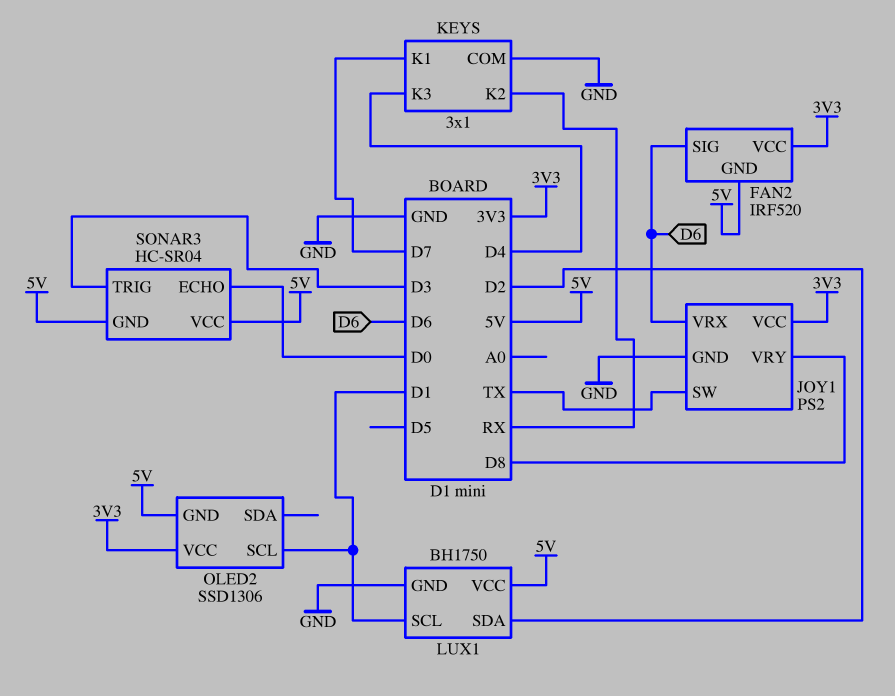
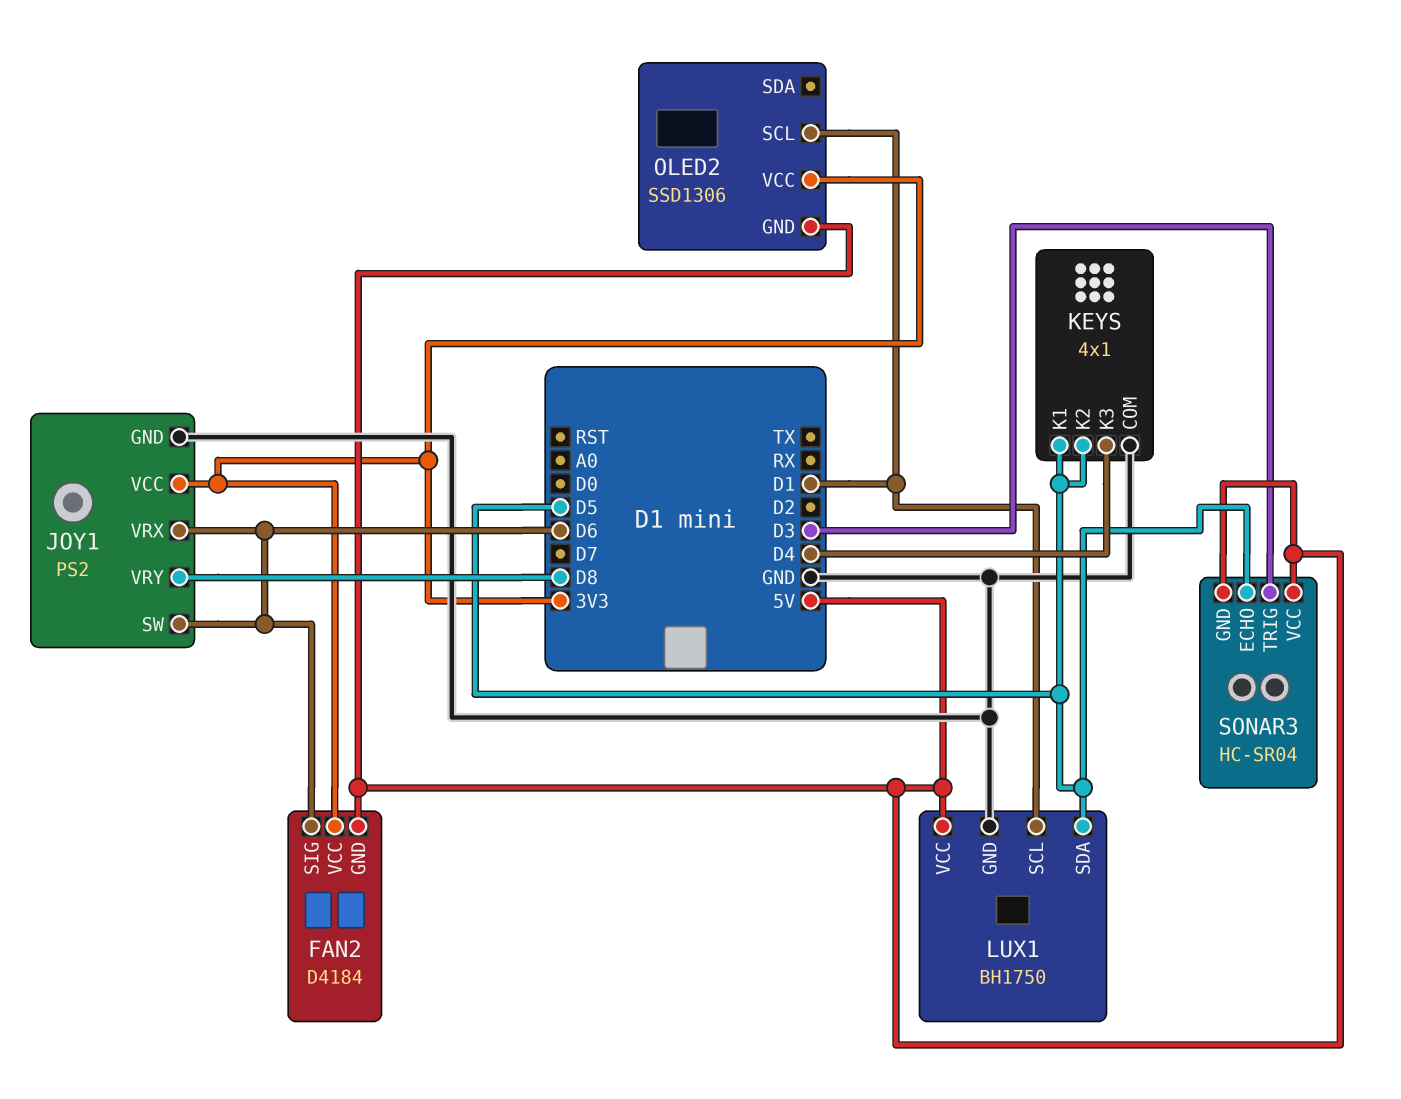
FAN2: IRF520 -> D4184
JOY1 pin SW: TX -> D6
KEYS: 3x1 -> 4x1
KEYS pin K1: D7 -> D5
KEYS pin K2: RX -> D5
LUX1 pin SDA: D2 -> D5
SONAR3 pin ECHO: D0 -> D5

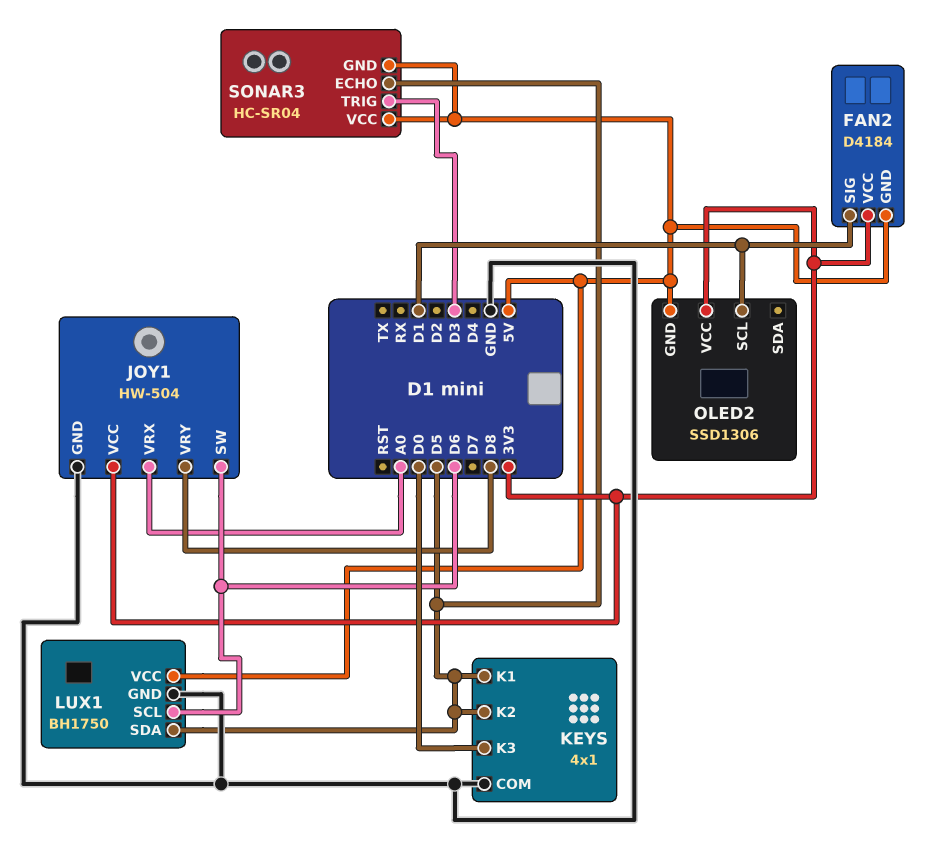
FAN2 pin SIG: D6 -> D1
JOY1: PS2 -> HW-504
JOY1 pin VRX: D6 -> A0
KEYS pin K3: D4 -> D0
LUX1 pin SCL: D1 -> D6

